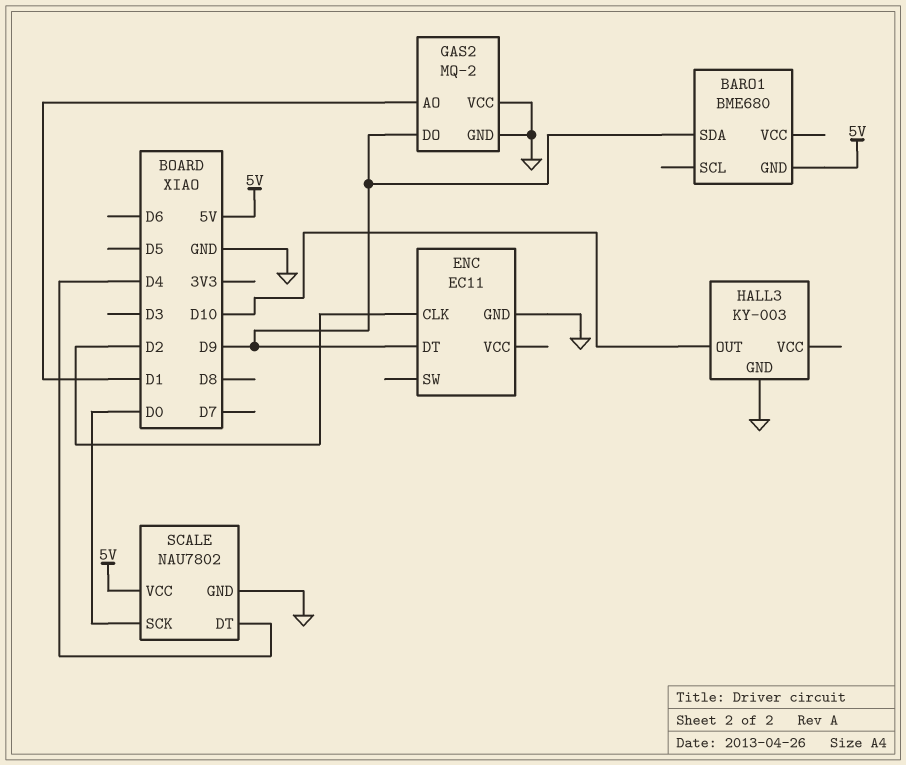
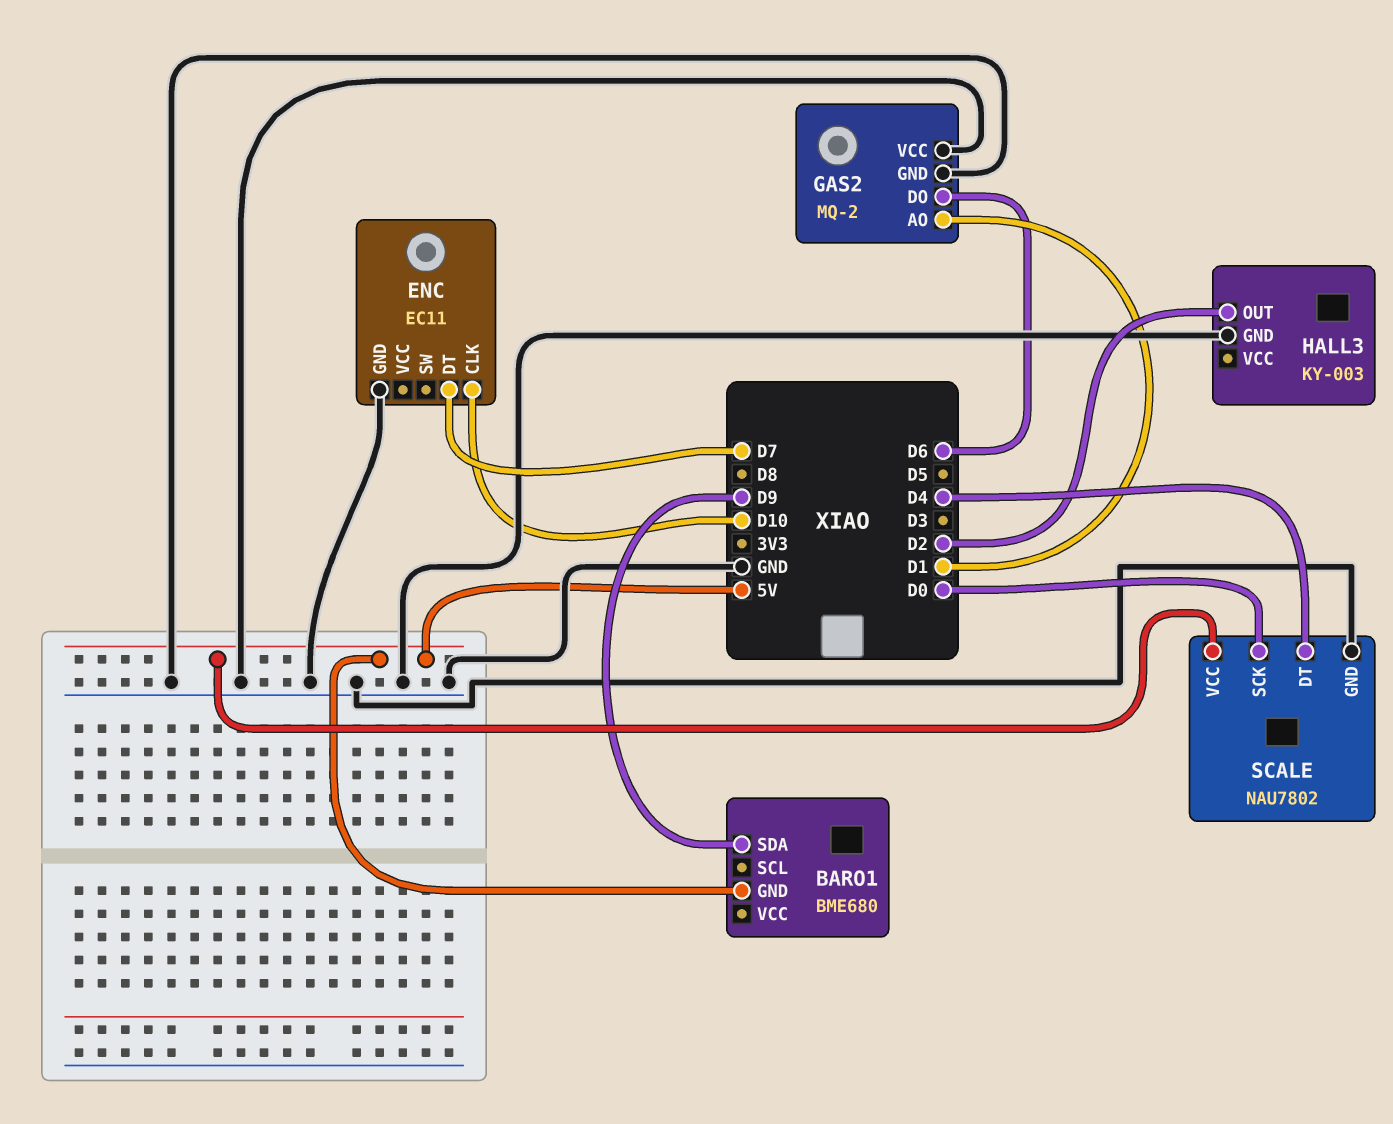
ENC pin CLK: D2 -> D10
ENC pin DT: D9 -> D7
GAS2 pin DO: D9 -> D6
HALL3 pin OUT: D10 -> D2

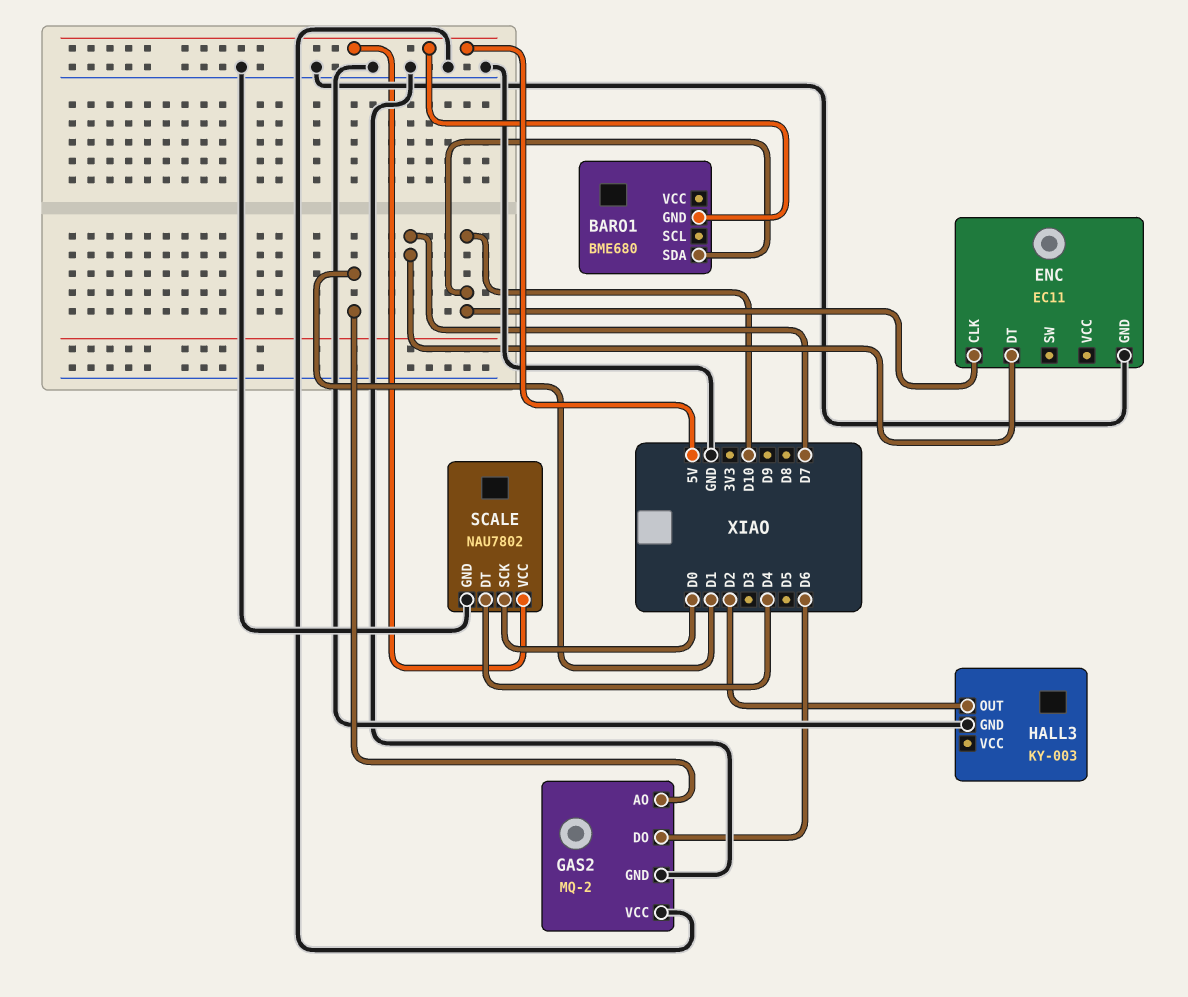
BARO1 pin SDA: D9 -> D10

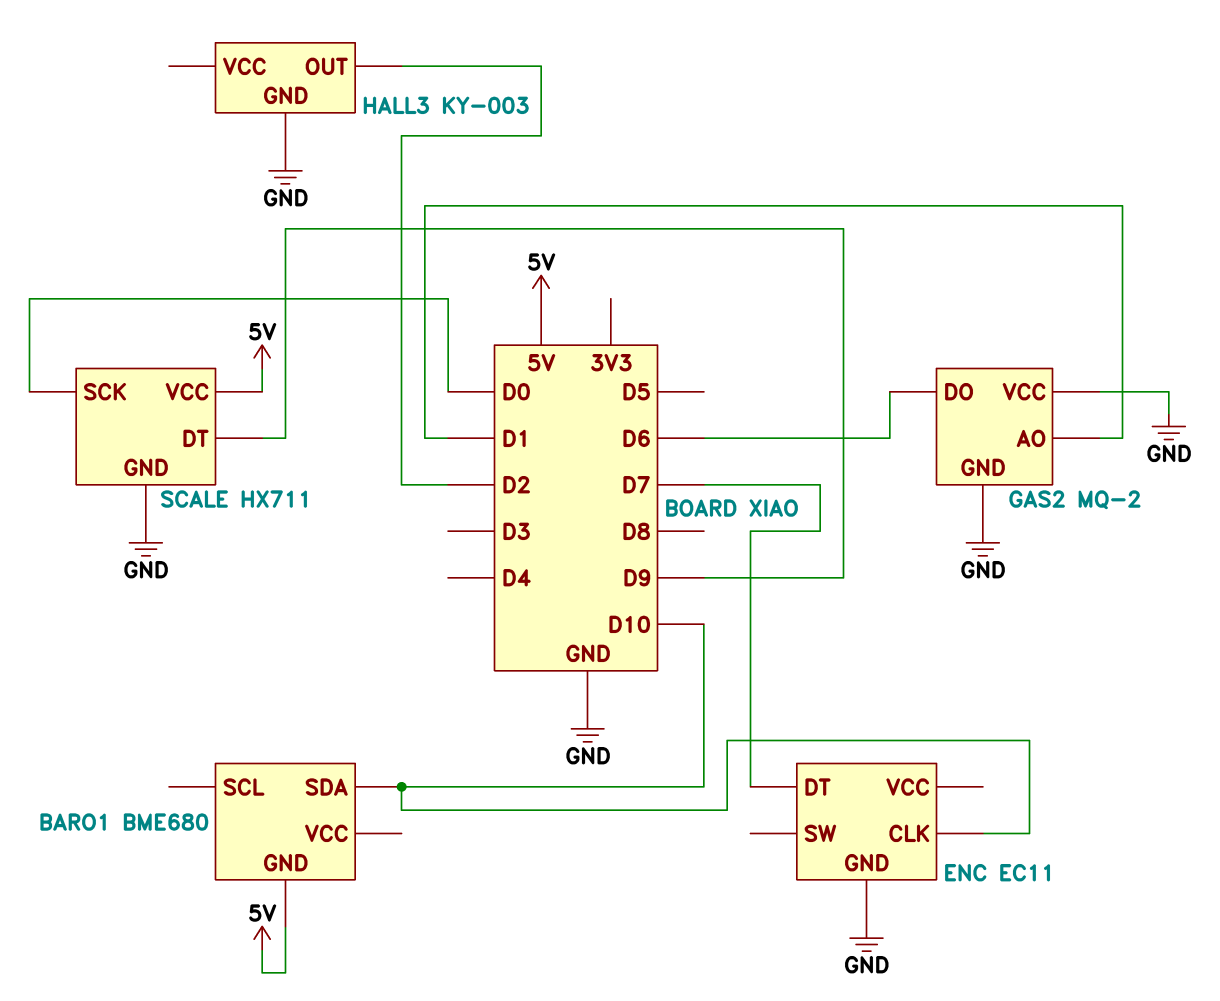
SCALE: NAU7802 -> HX711
SCALE pin DT: D4 -> D9

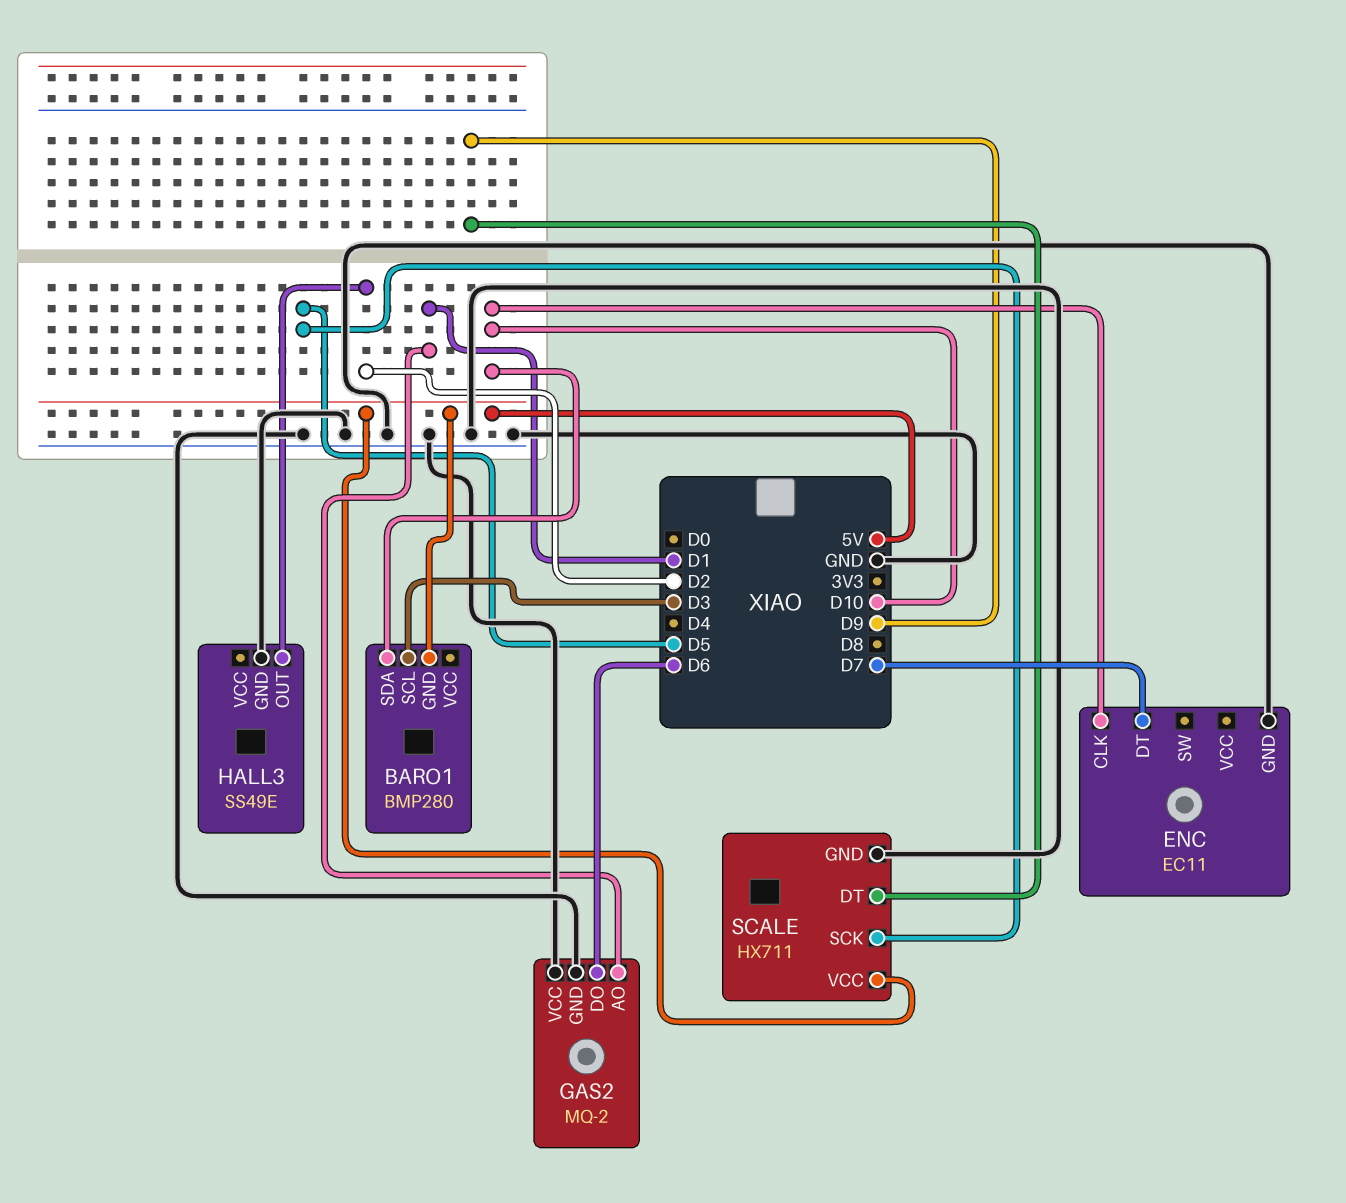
BARO1: BME680 -> BMP280
BARO1 pin SCL: none -> D3
HALL3: KY-003 -> SS49E
SCALE pin SCK: D0 -> D5

